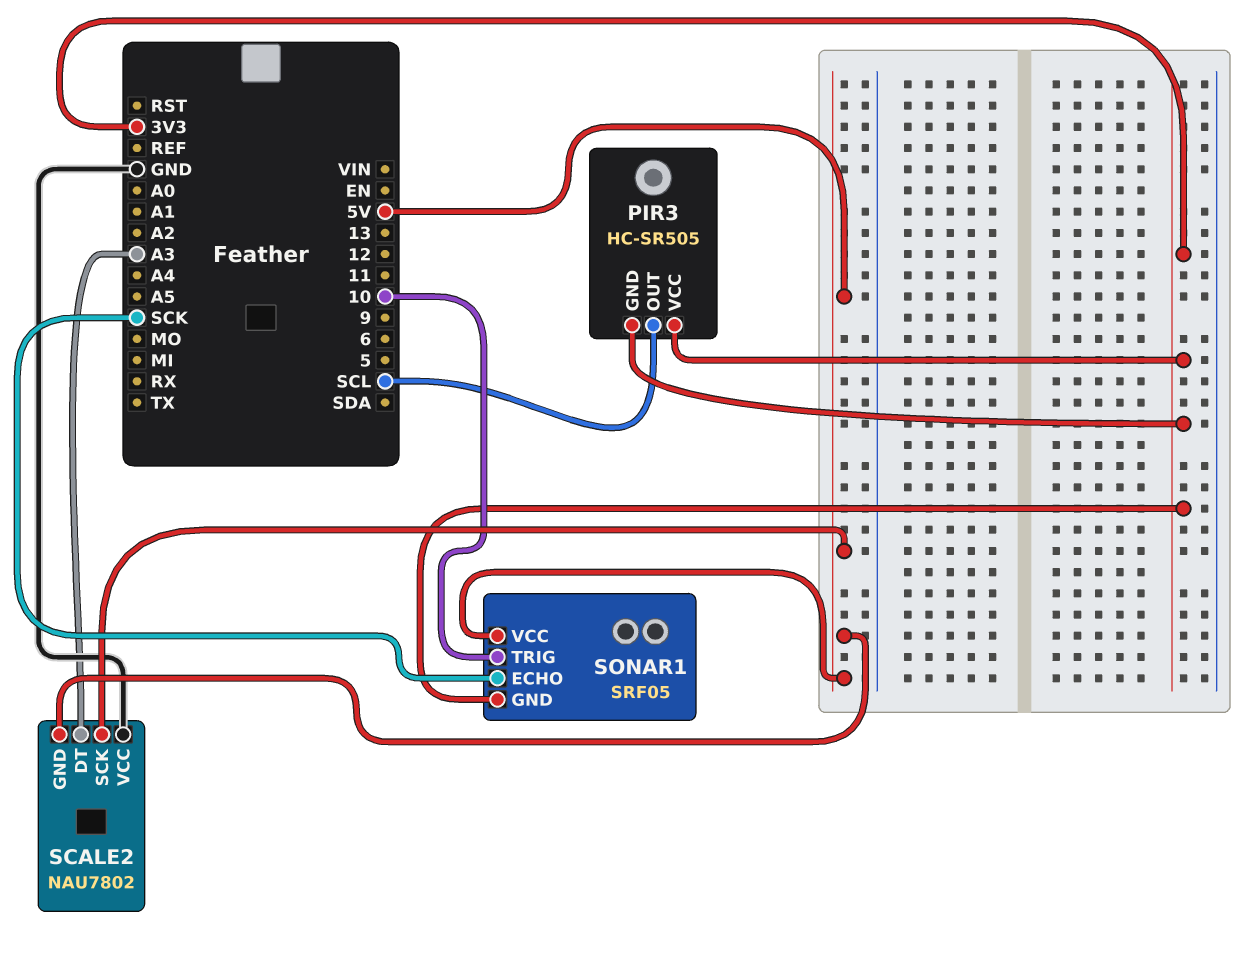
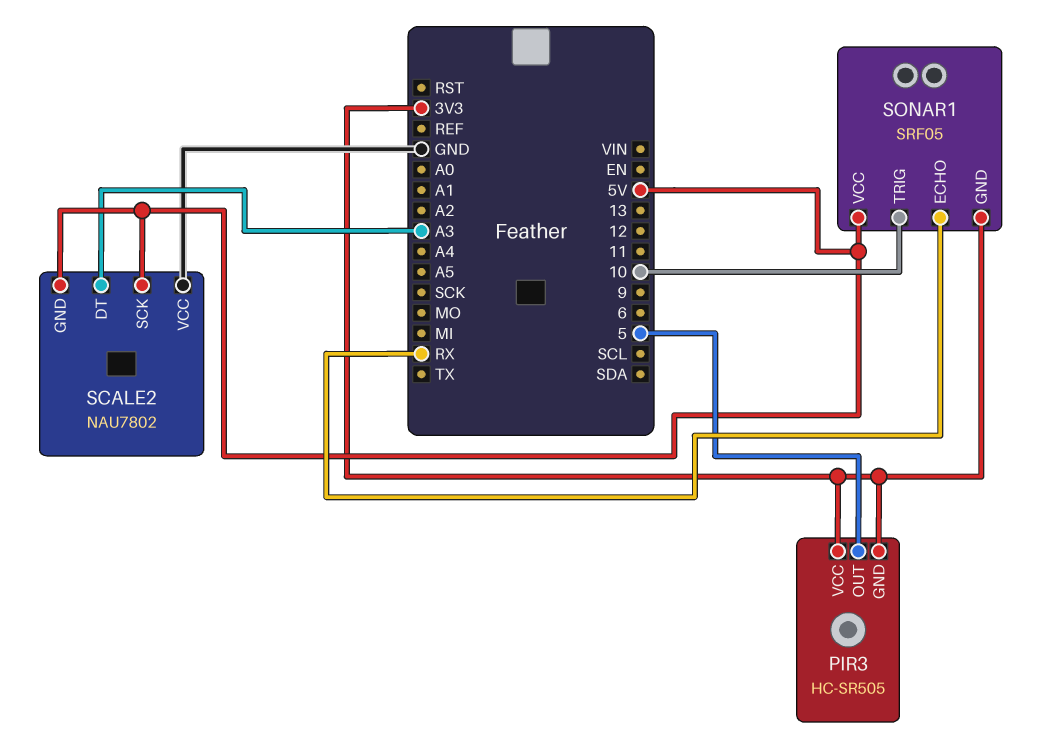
PIR3 pin OUT: SCL -> 5
SONAR1 pin ECHO: SCK -> RX

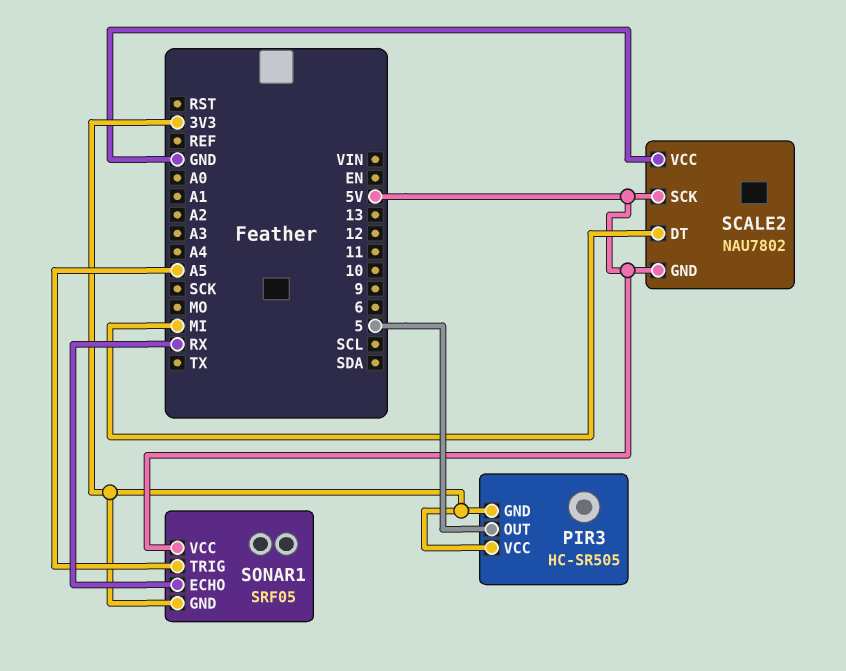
SCALE2 pin DT: A3 -> MI
SONAR1 pin TRIG: 10 -> A5

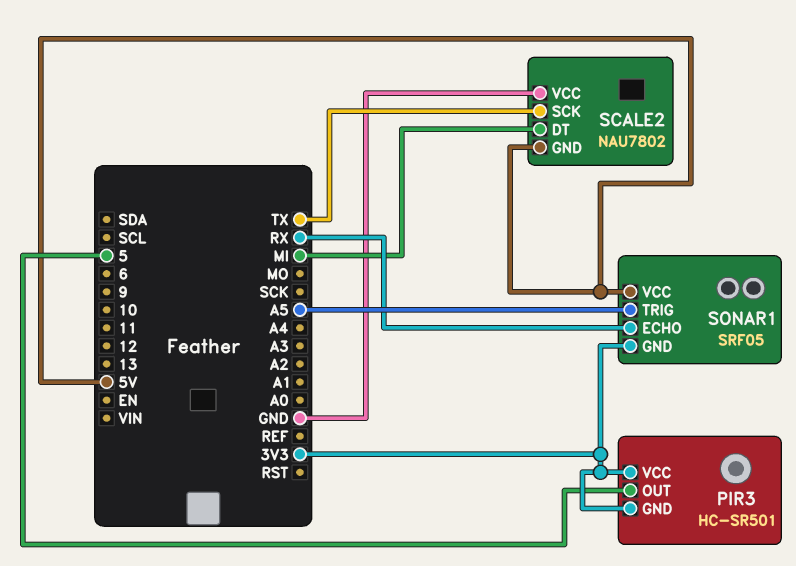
PIR3: HC-SR505 -> HC-SR501
SCALE2 pin SCK: 5V -> TX

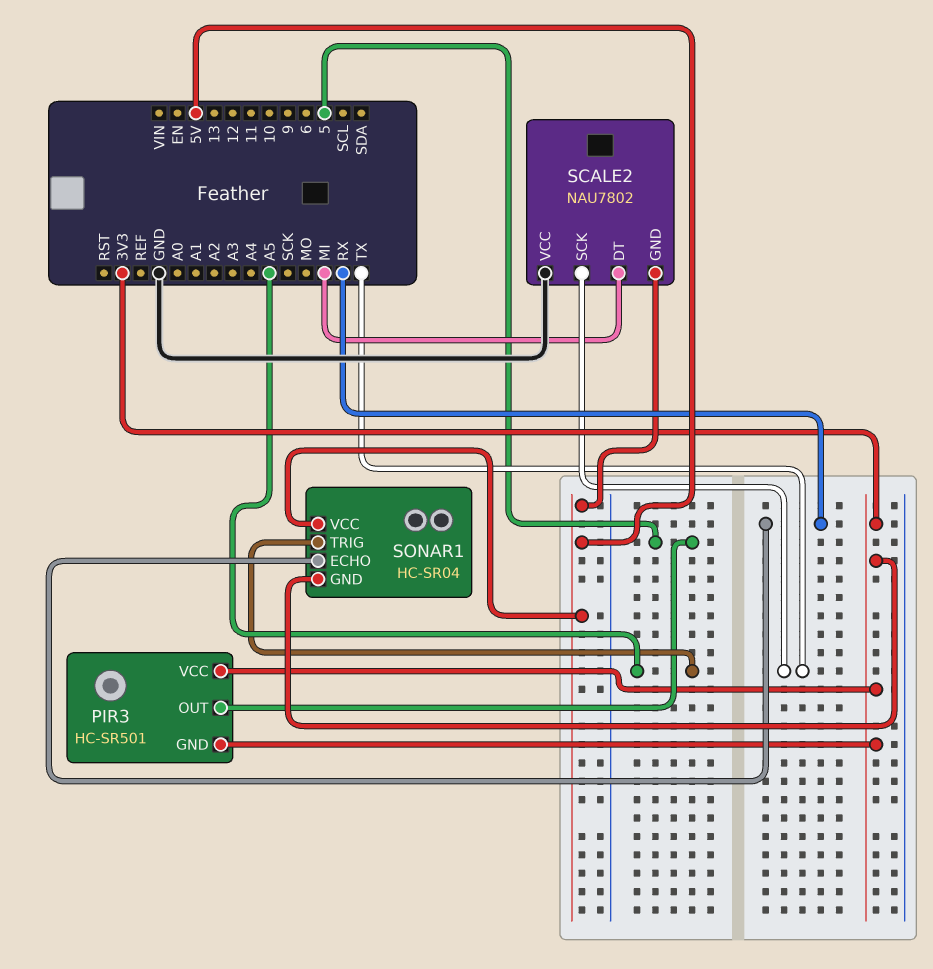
SONAR1: SRF05 -> HC-SR04

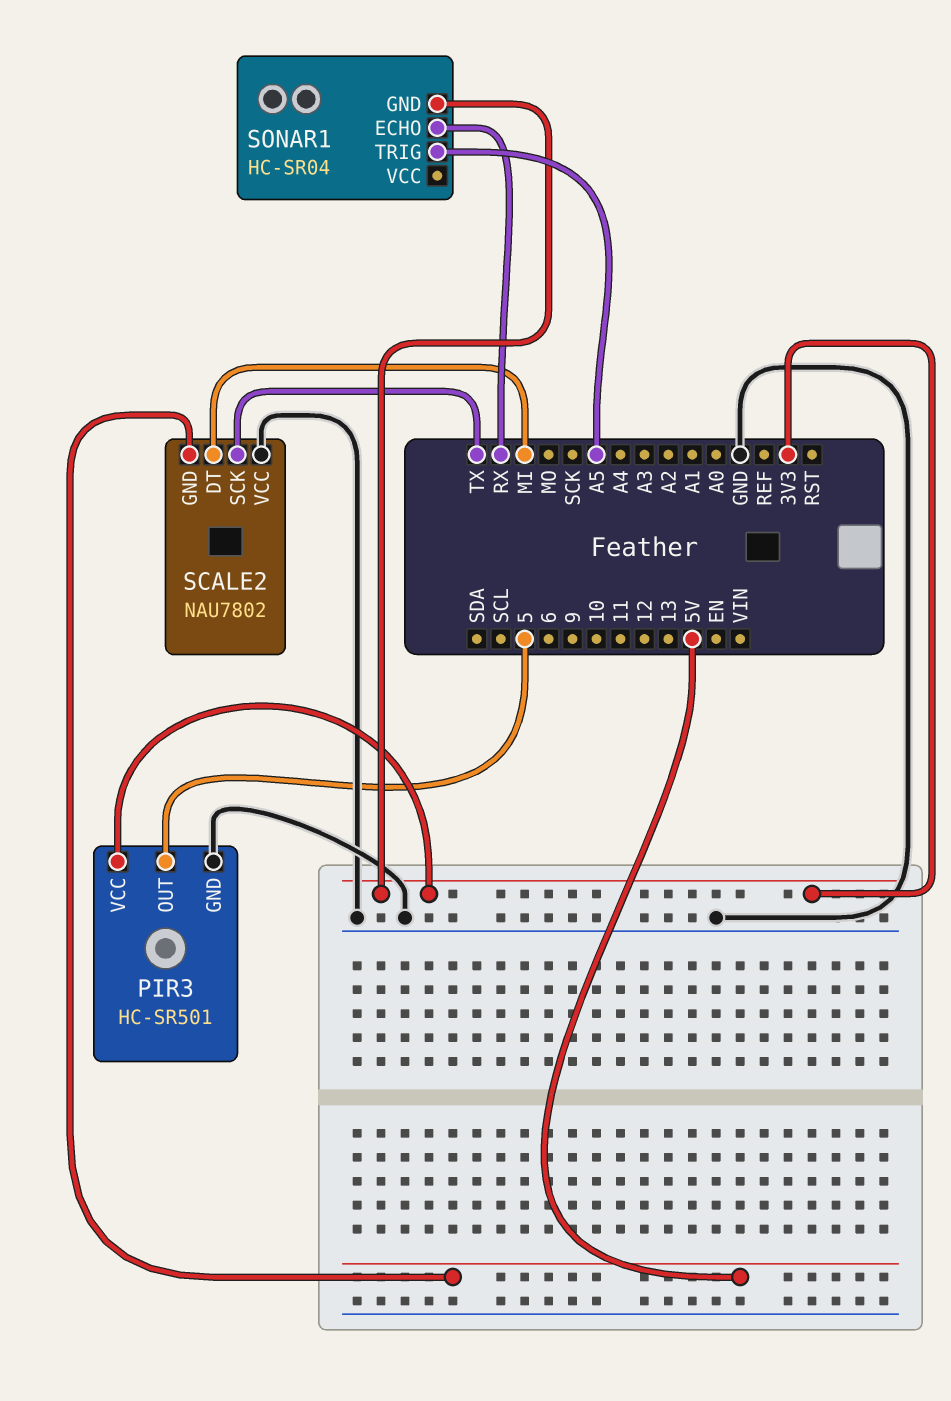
PIR3 pin GND: 3V3 -> GND
SONAR1 pin VCC: 5V -> none

